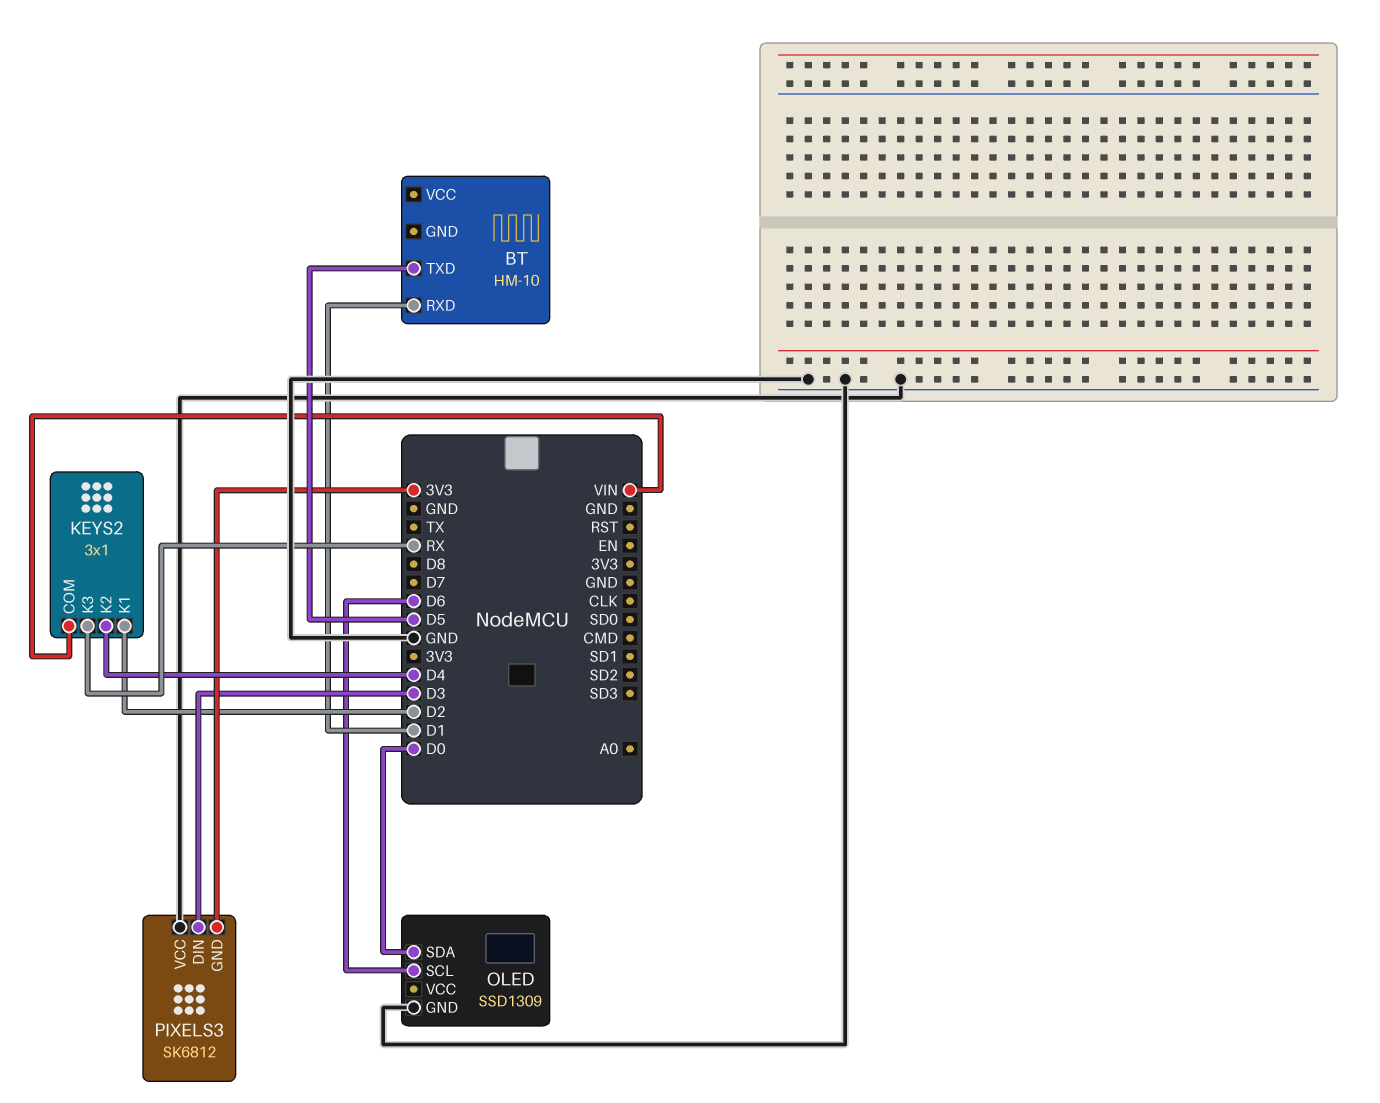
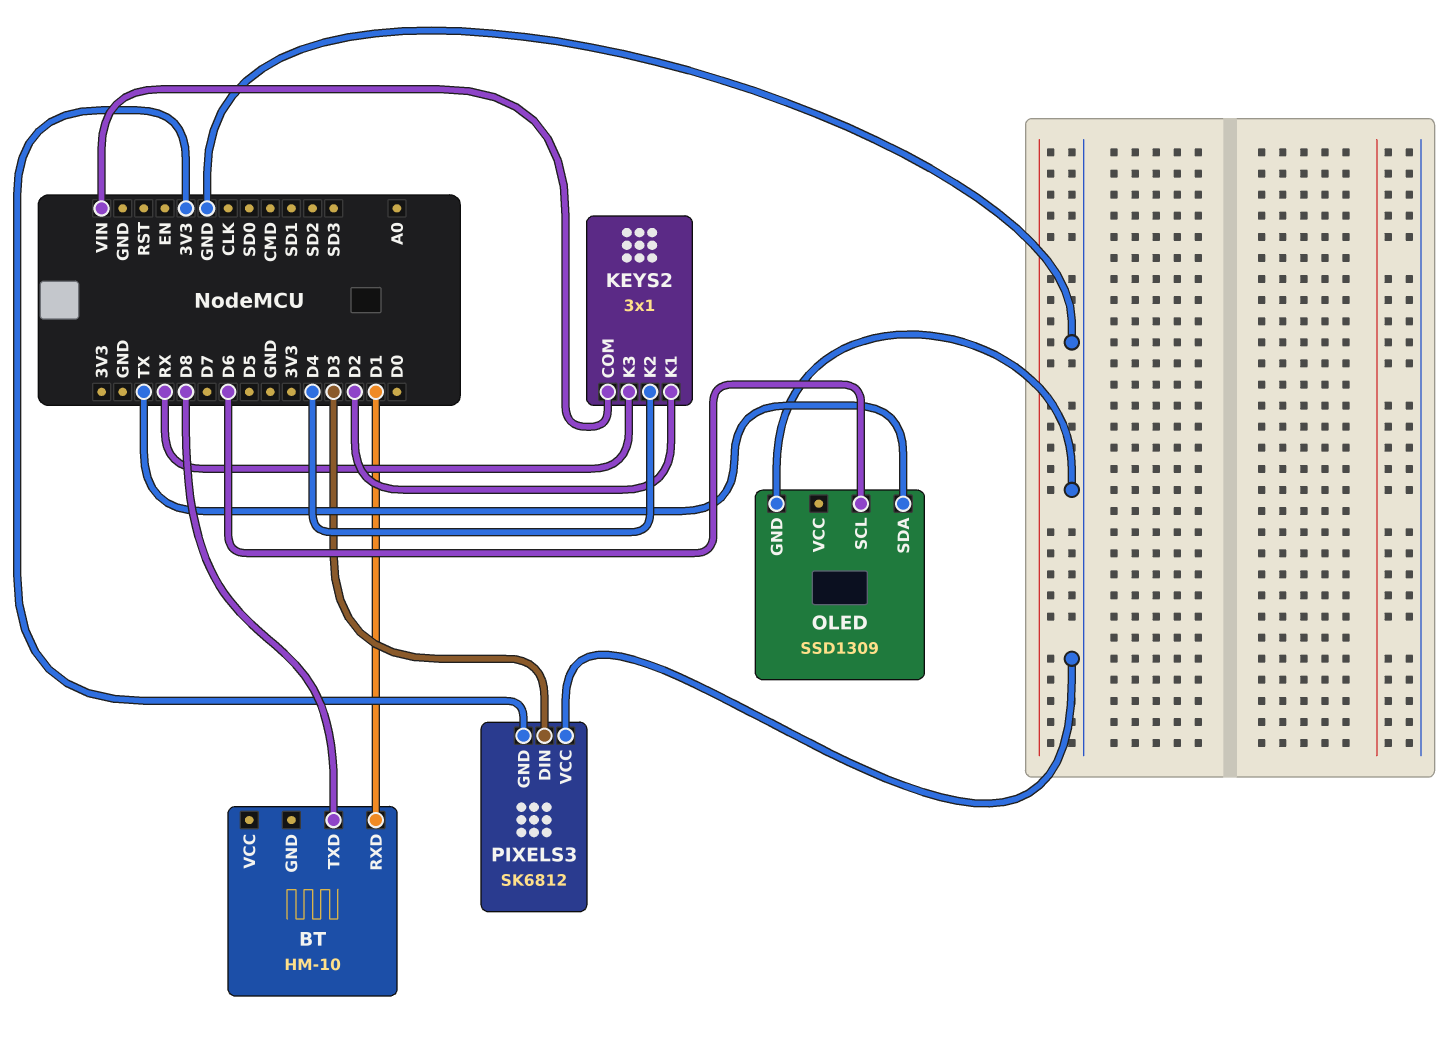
BT pin TXD: D5 -> D8
OLED pin SDA: D0 -> TX

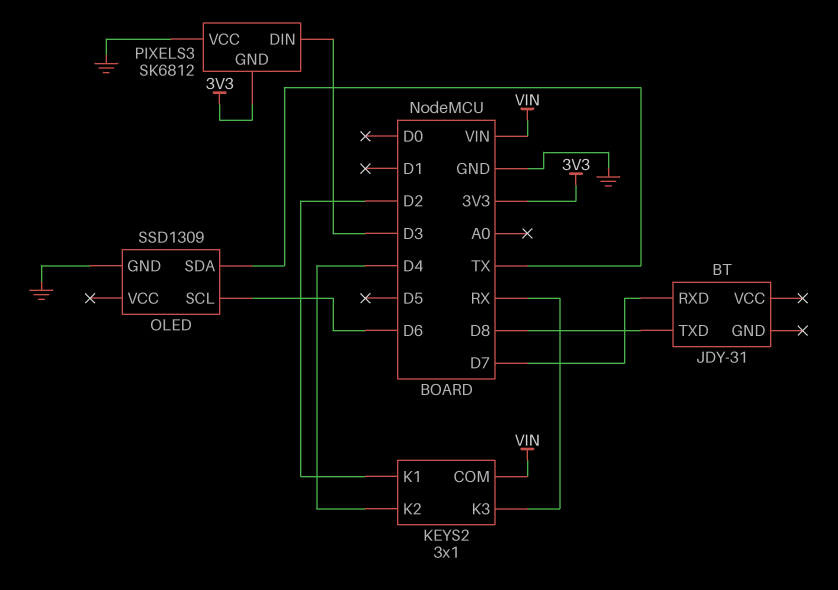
BT: HM-10 -> JDY-31
BT pin RXD: D1 -> D7

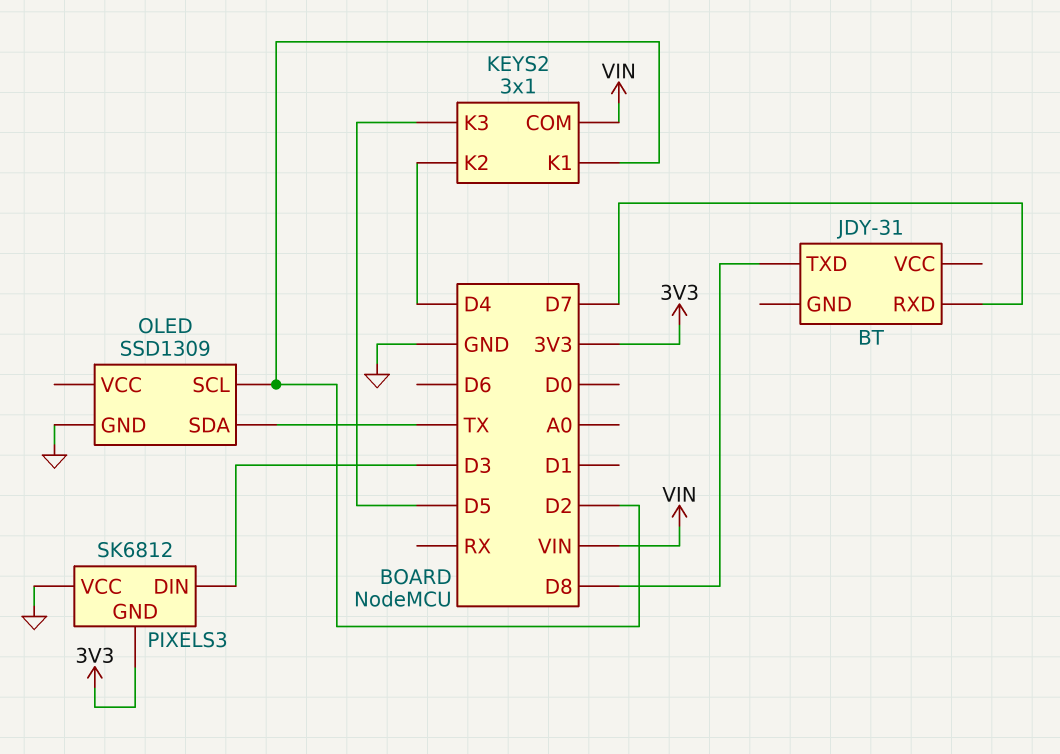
KEYS2 pin K3: RX -> D5
OLED pin SCL: D6 -> D2

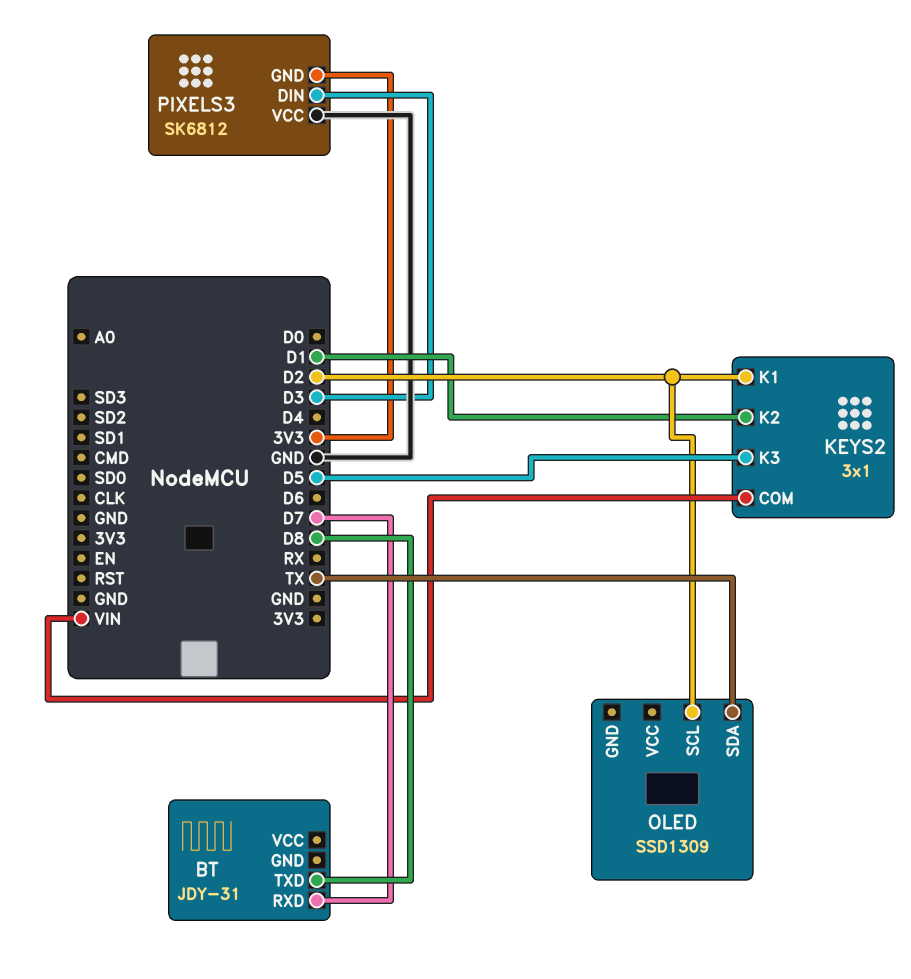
KEYS2 pin K2: D4 -> D1
OLED pin GND: GND -> none

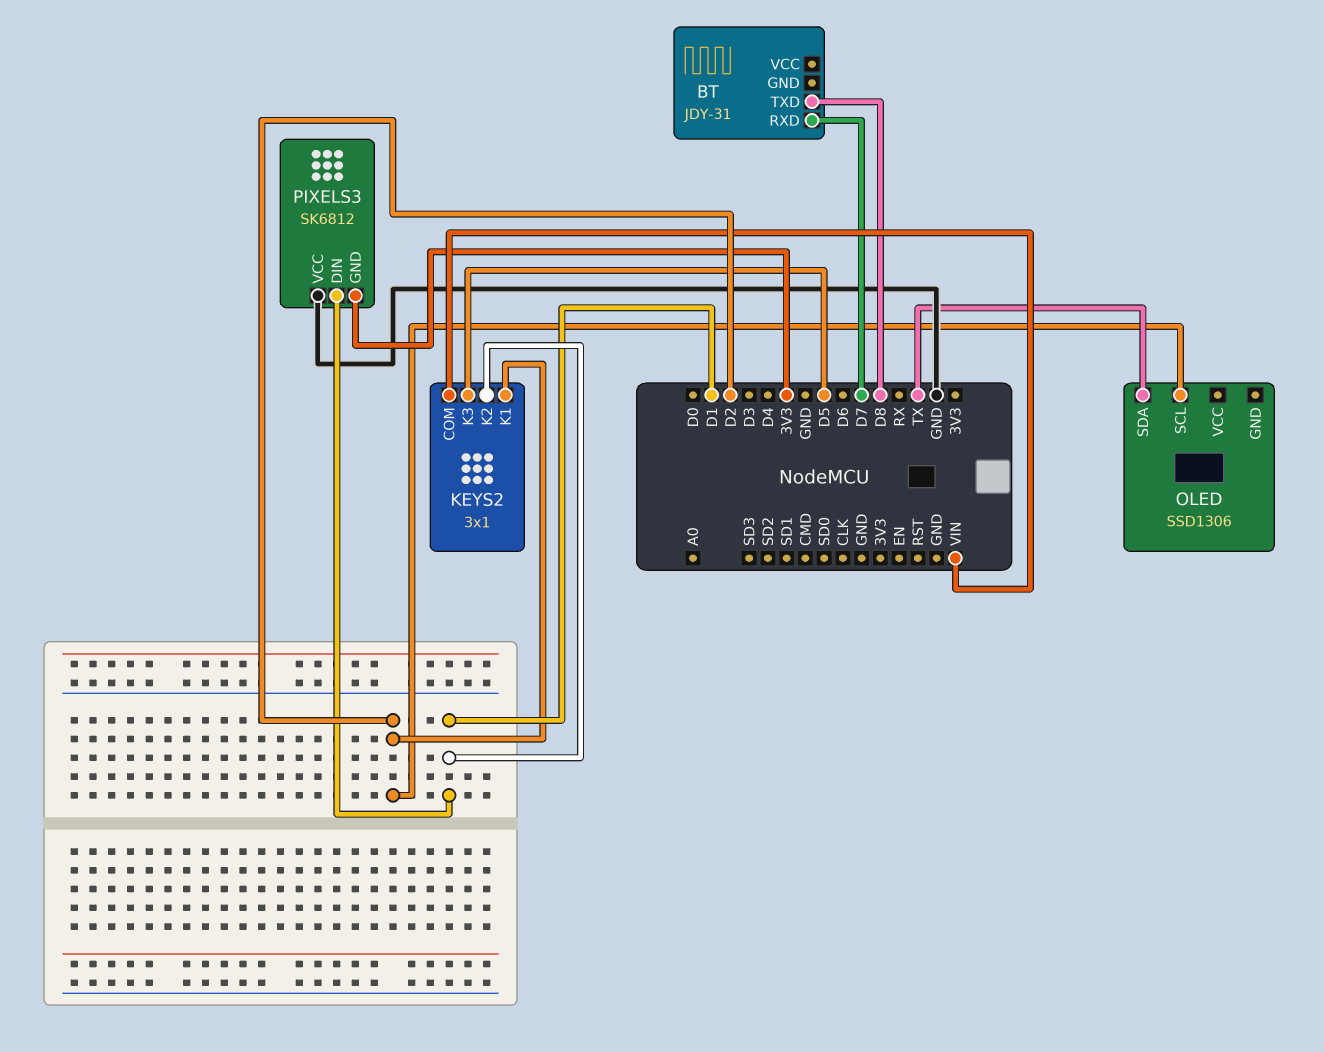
OLED: SSD1309 -> SSD1306
PIXELS3 pin DIN: D3 -> D1

